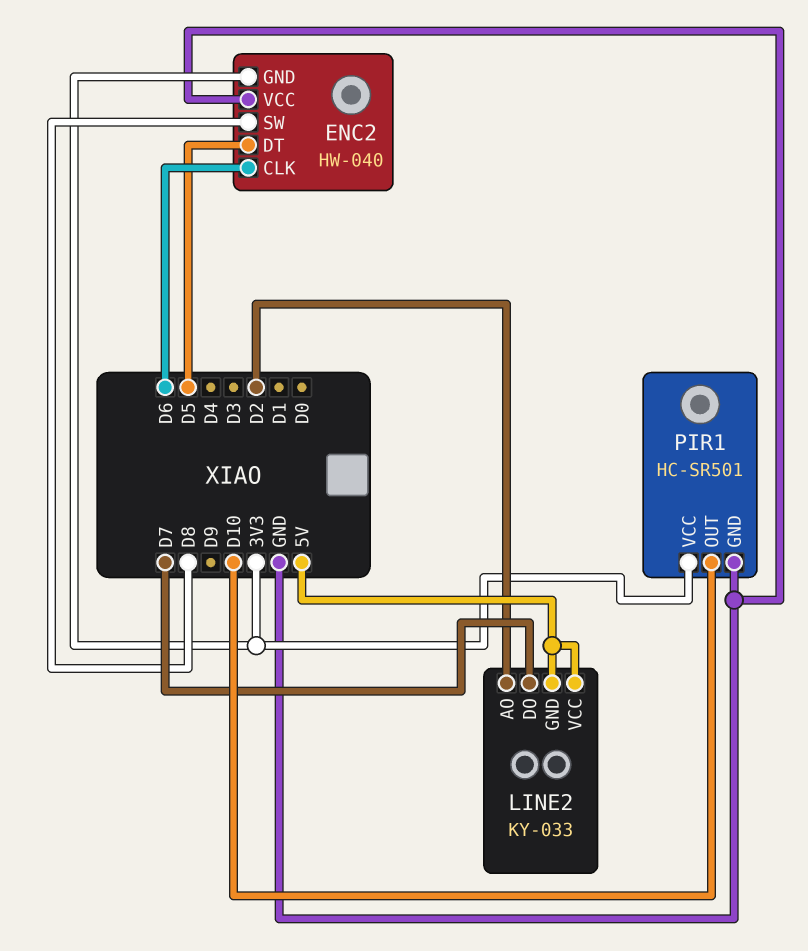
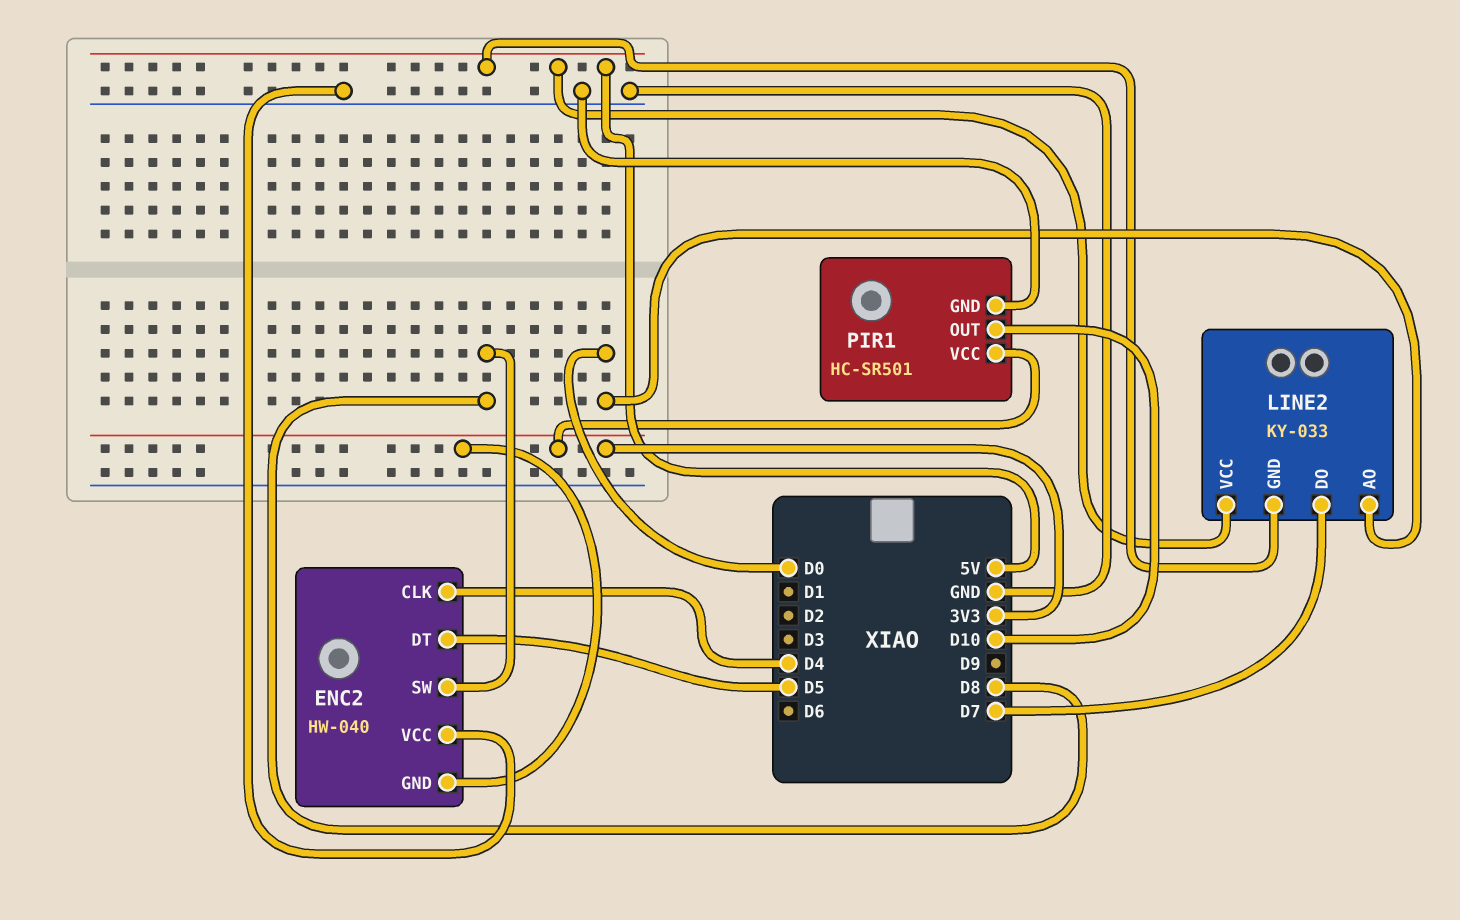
ENC2 pin CLK: D6 -> D4
LINE2 pin AO: D2 -> D0

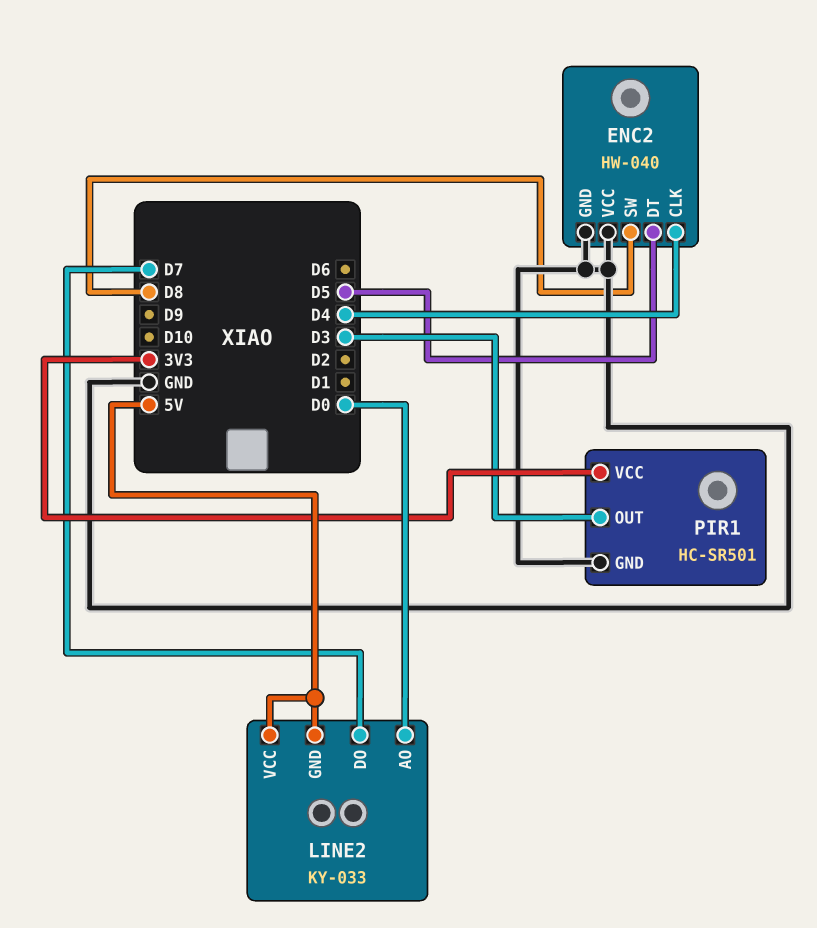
ENC2 pin GND: 3V3 -> GND
PIR1 pin OUT: D10 -> D3

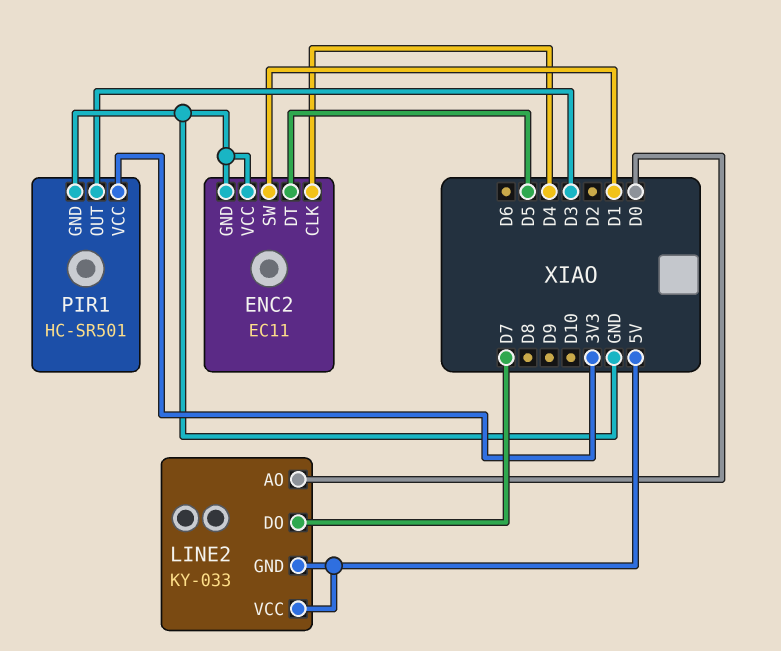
ENC2: HW-040 -> EC11
ENC2 pin SW: D8 -> D1

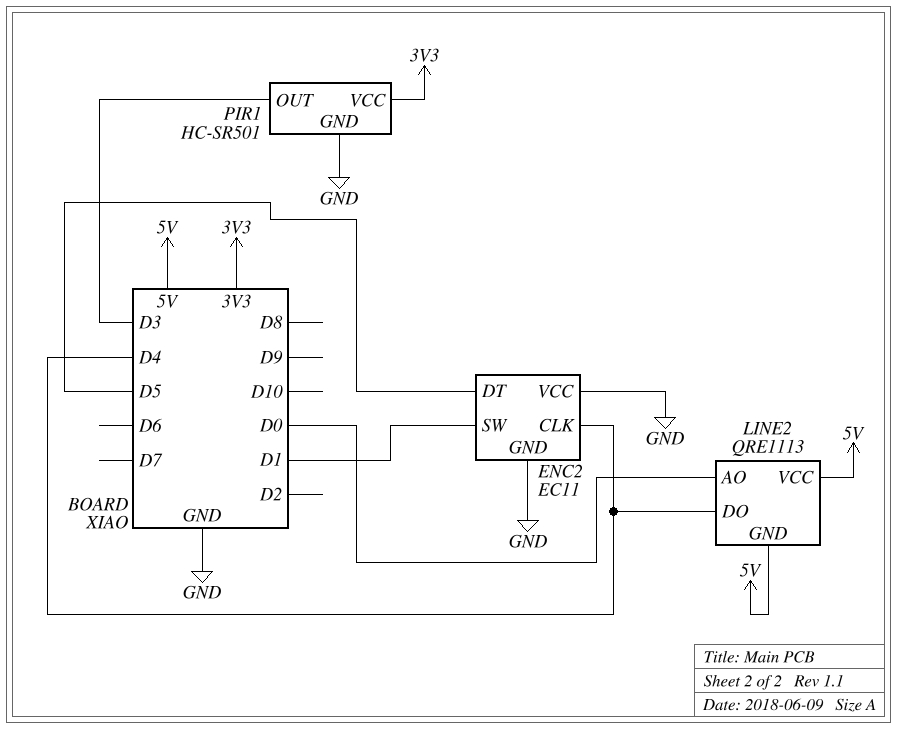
LINE2: KY-033 -> QRE1113
LINE2 pin DO: D7 -> D4

